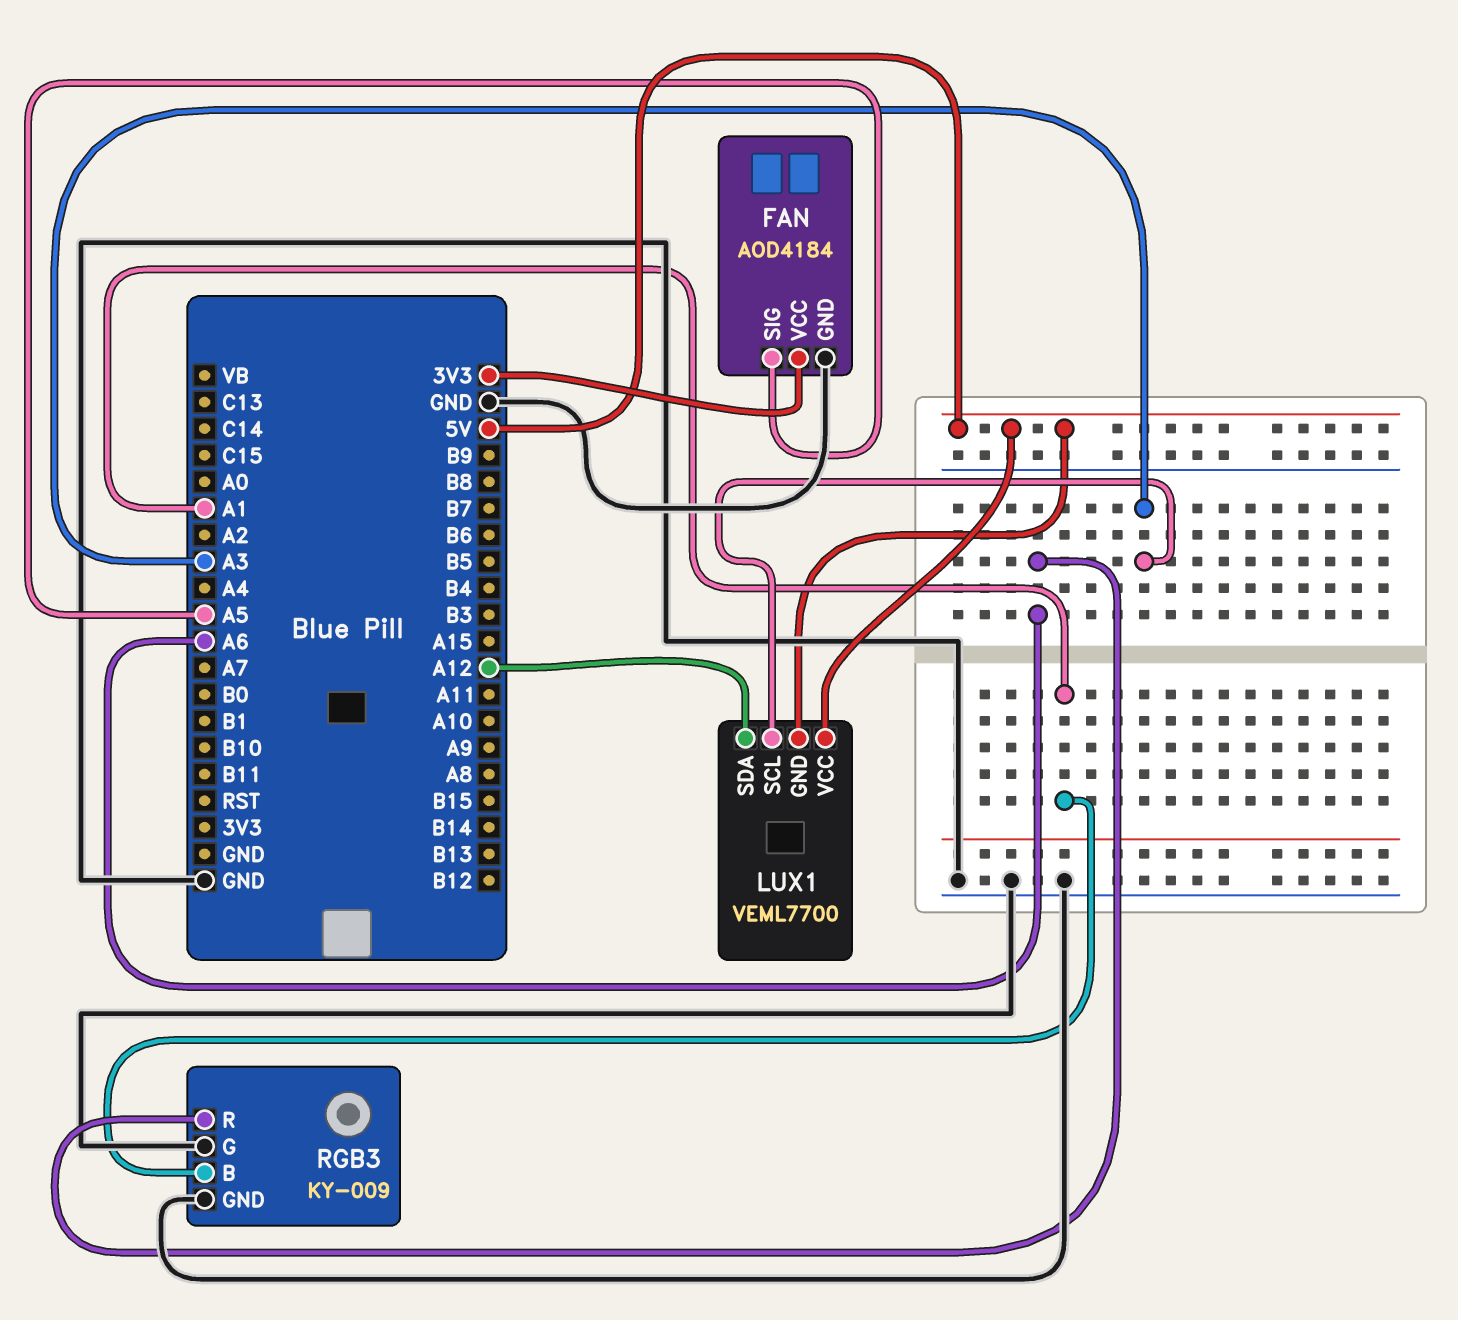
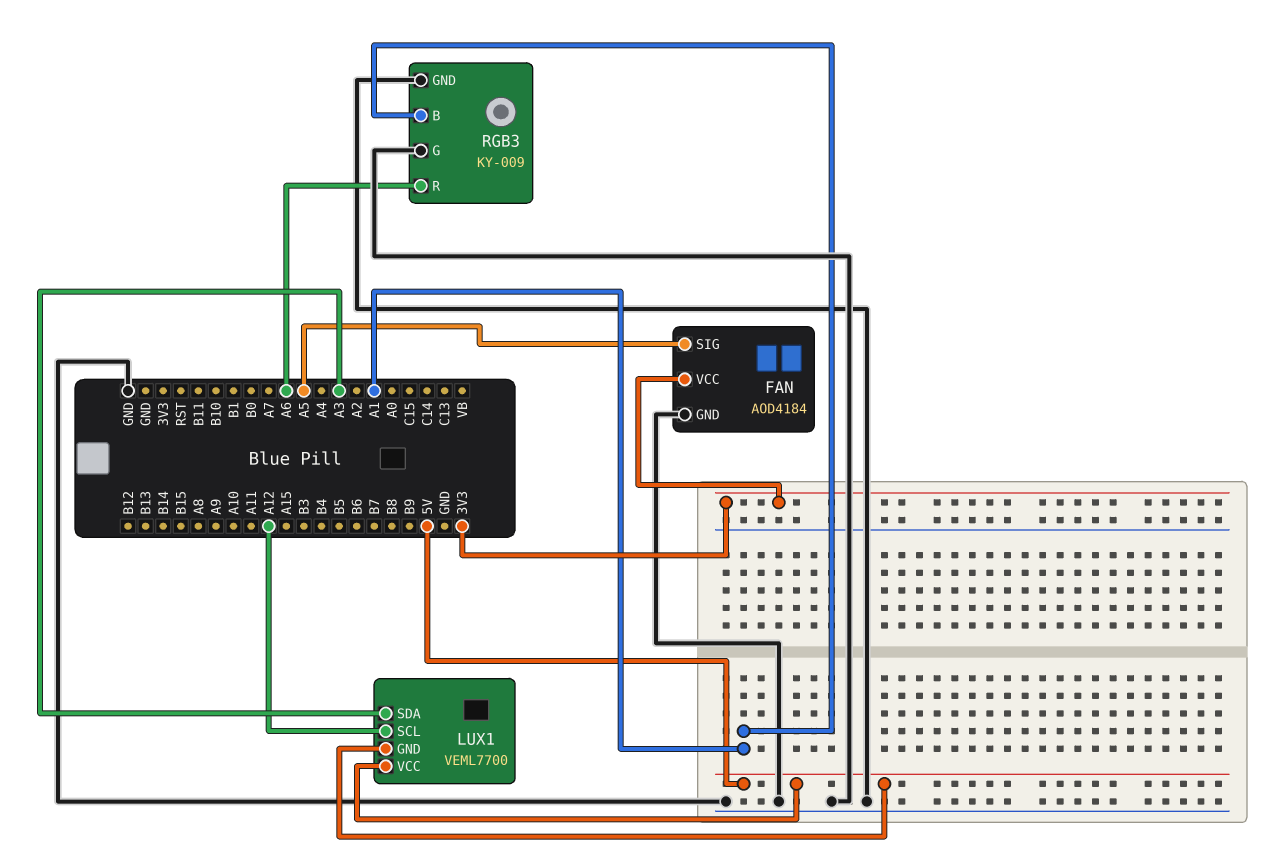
LUX1 pin SCL: A3 -> A12
LUX1 pin SDA: A12 -> A3

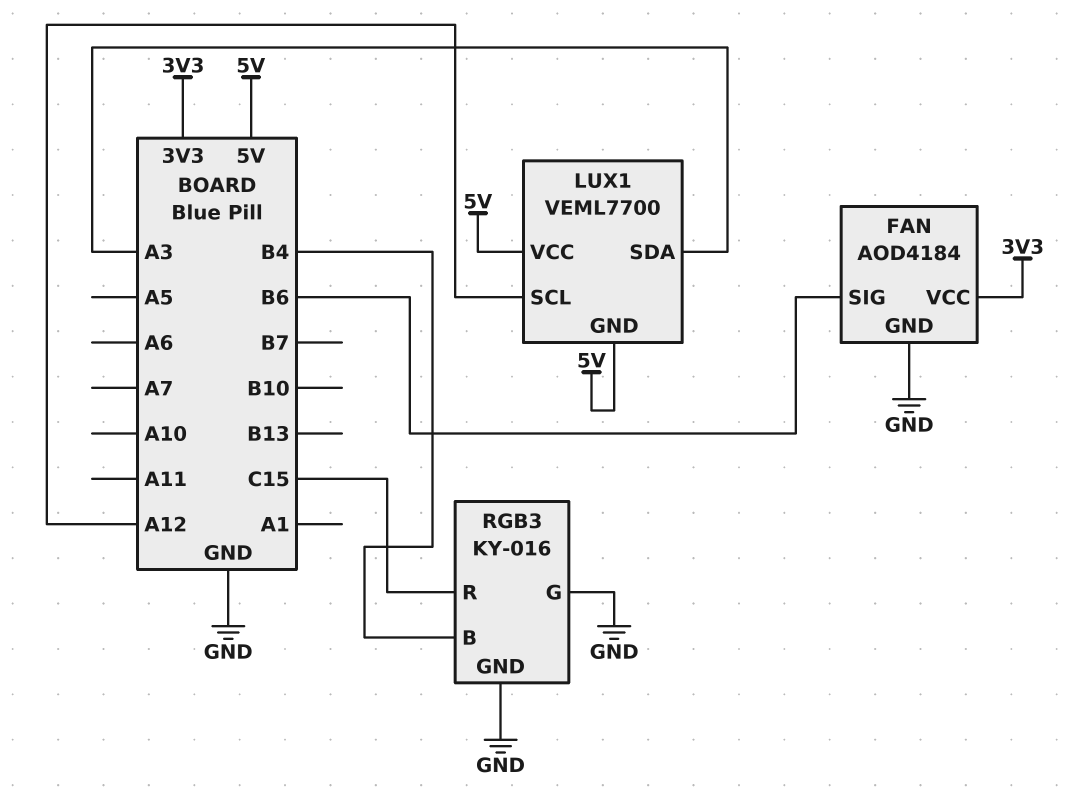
FAN pin SIG: A5 -> B6
RGB3: KY-009 -> KY-016
RGB3 pin B: A1 -> B4
RGB3 pin R: A6 -> C15

